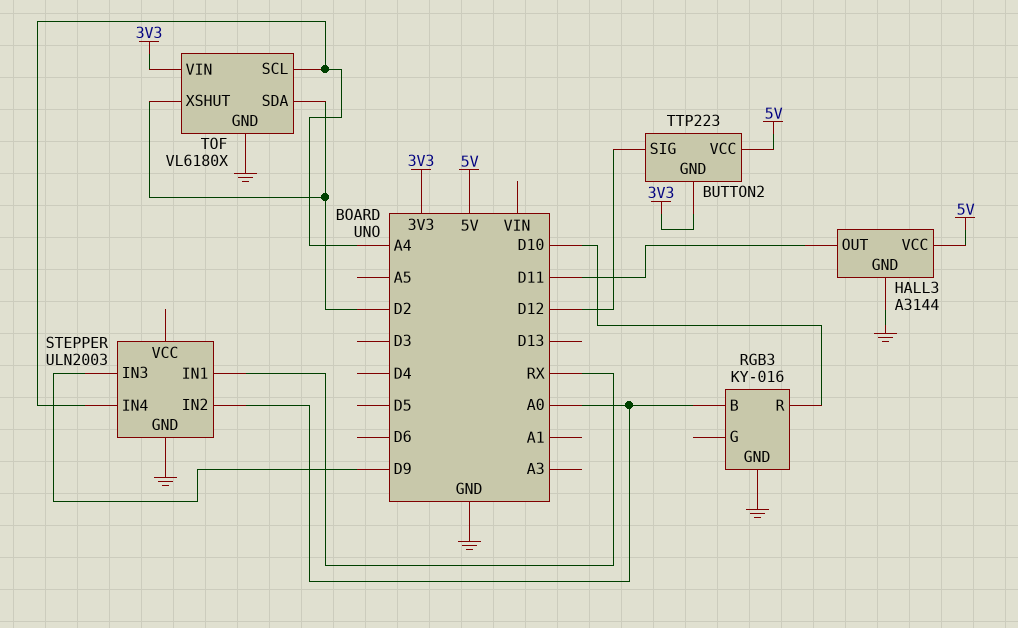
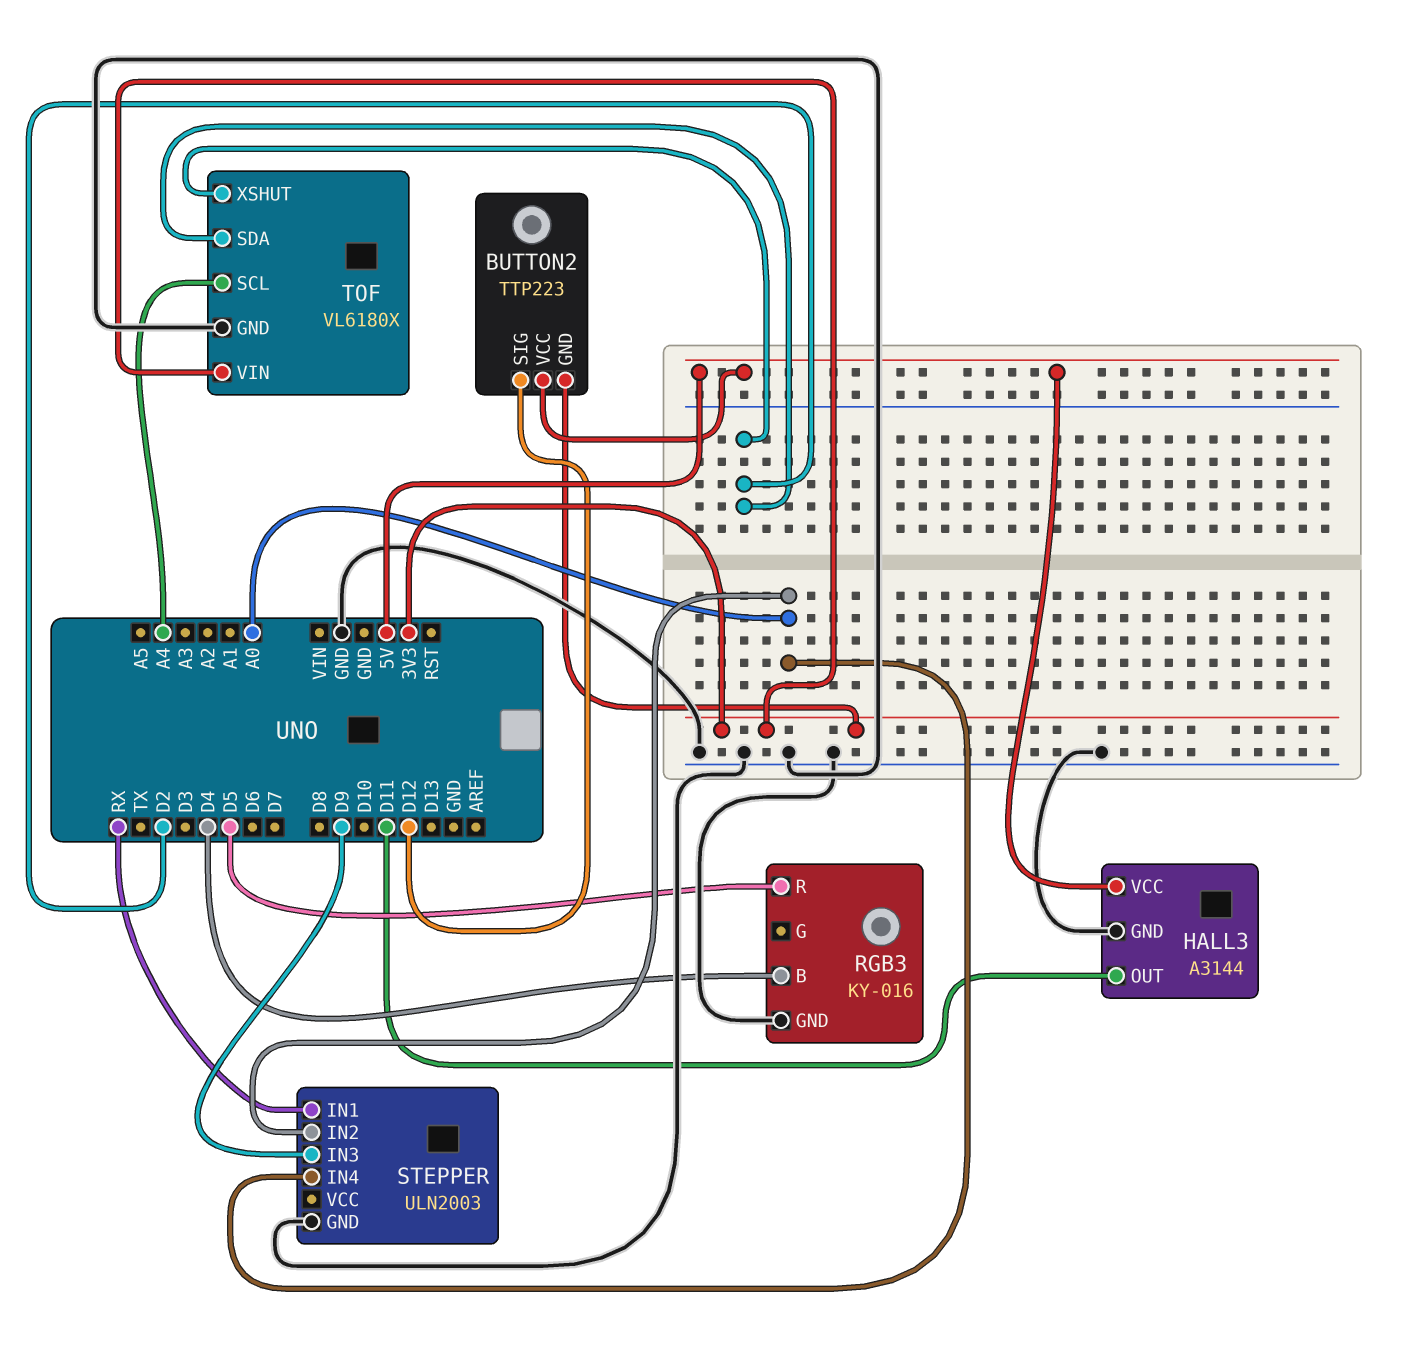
RGB3 pin B: A0 -> D4
RGB3 pin R: D10 -> D5
STEPPER pin IN4: A4 -> A0

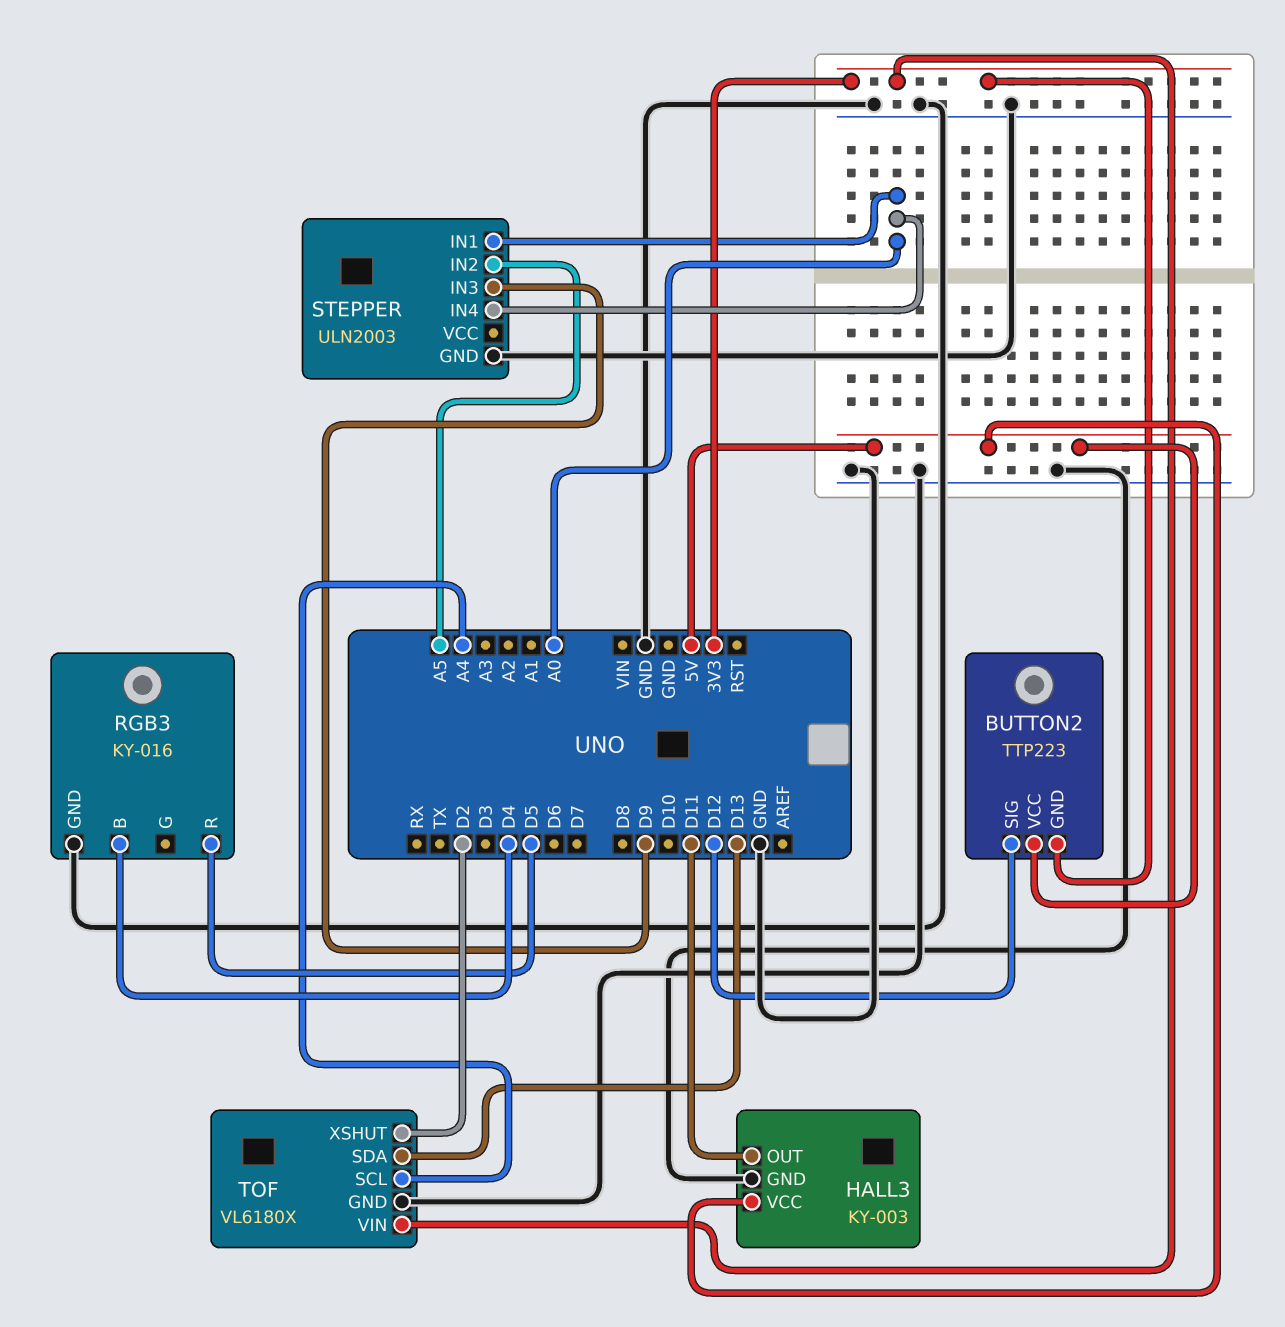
HALL3: A3144 -> KY-003
STEPPER pin IN1: RX -> A0
STEPPER pin IN2: A0 -> A5
TOF pin SDA: D2 -> D13

